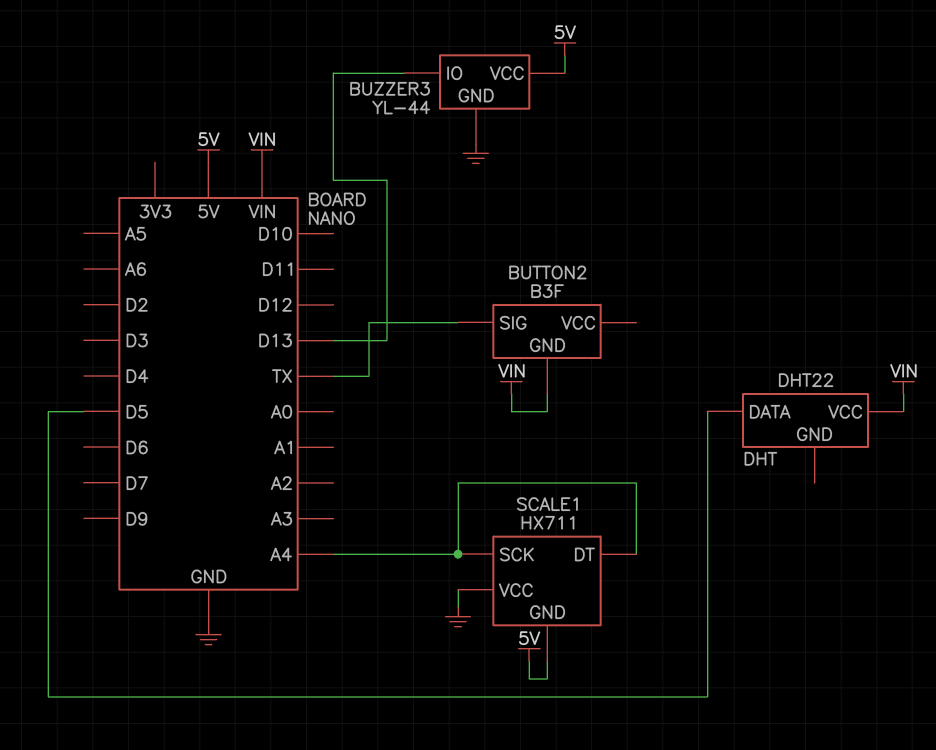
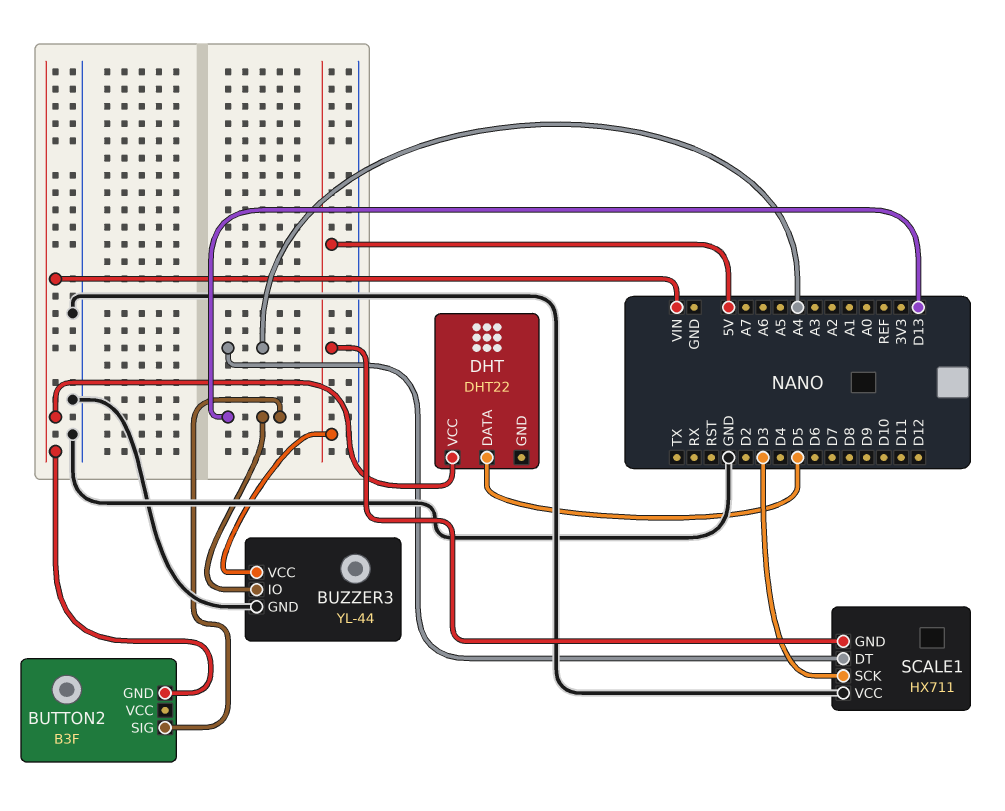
BUTTON2 pin SIG: TX -> D13
SCALE1 pin SCK: A4 -> D3

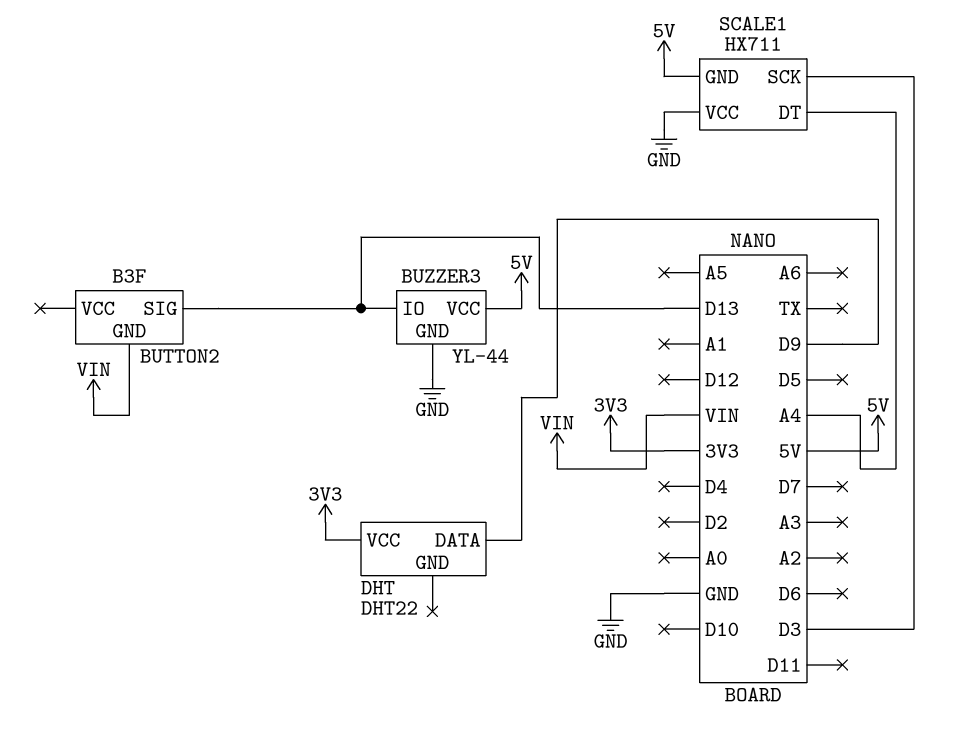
DHT pin DATA: D5 -> D9
DHT pin VCC: VIN -> 3V3

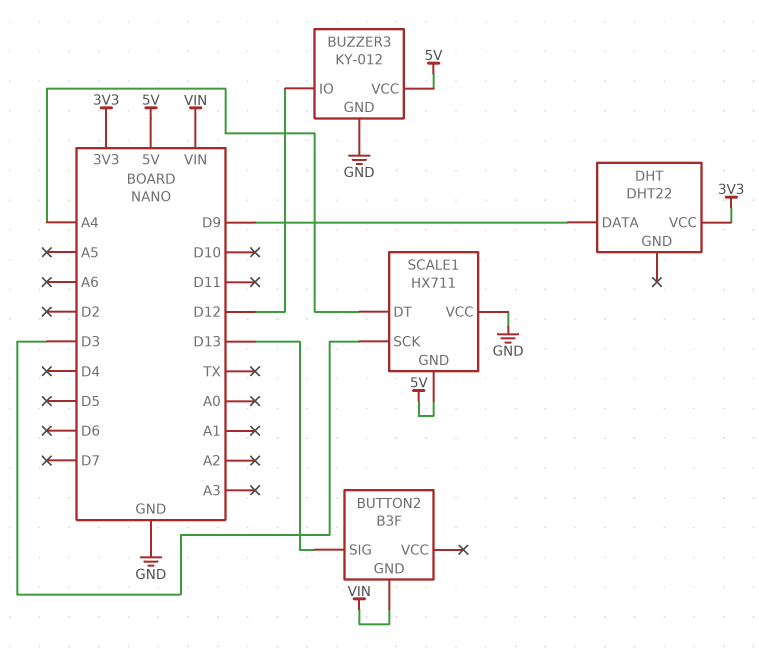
BUZZER3: YL-44 -> KY-012
BUZZER3 pin IO: D13 -> D12

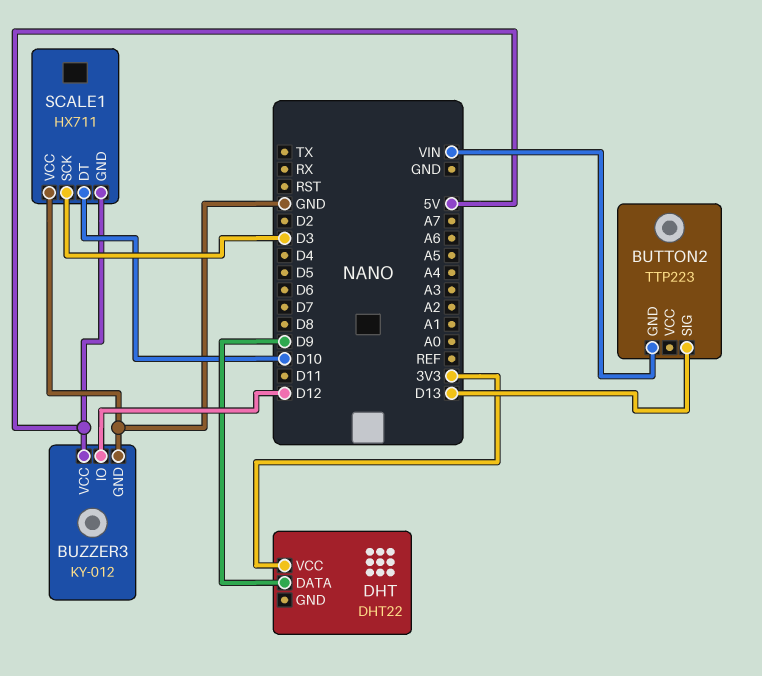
BUTTON2: B3F -> TTP223
SCALE1 pin DT: A4 -> D10

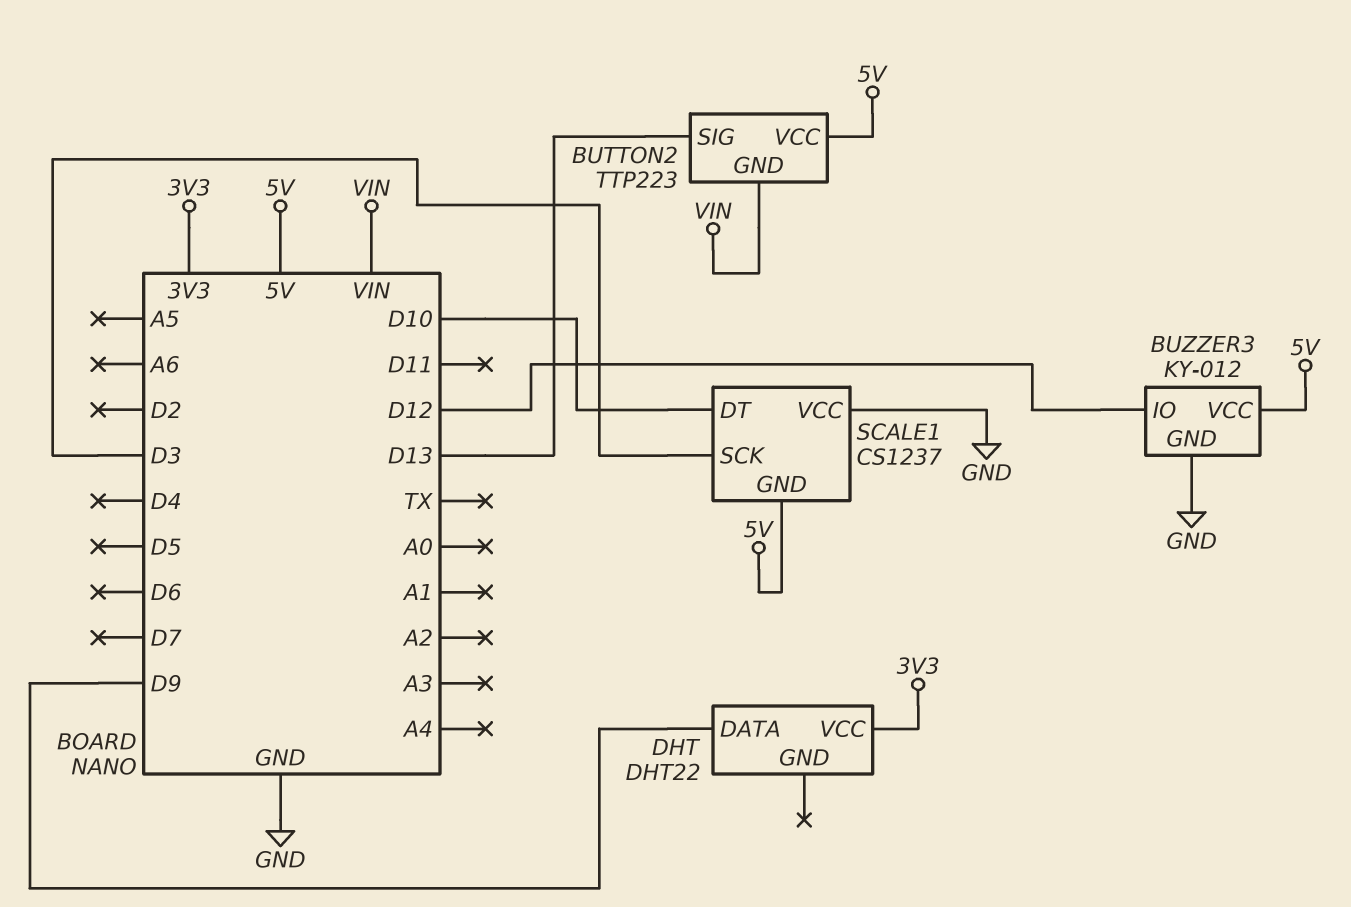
BUTTON2 pin VCC: none -> 5V
SCALE1: HX711 -> CS1237

